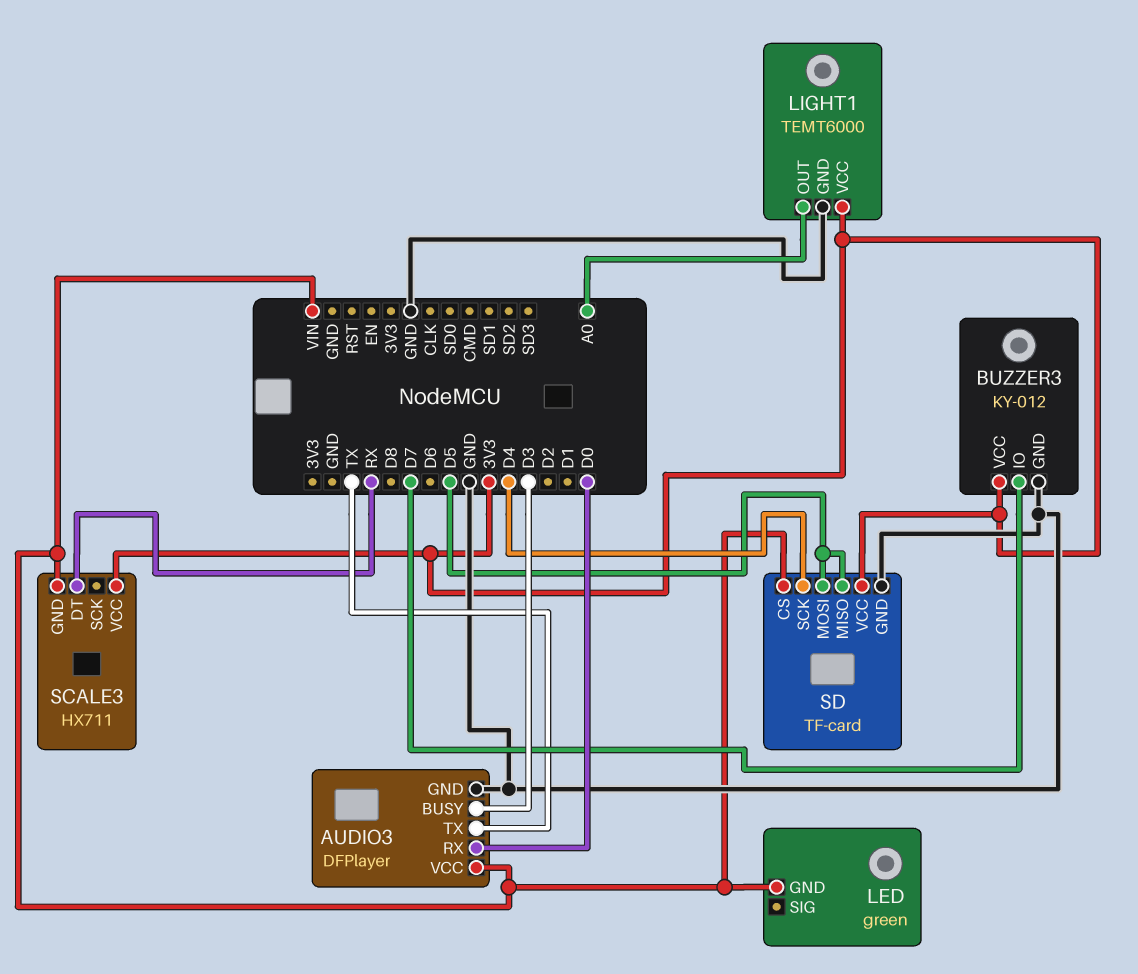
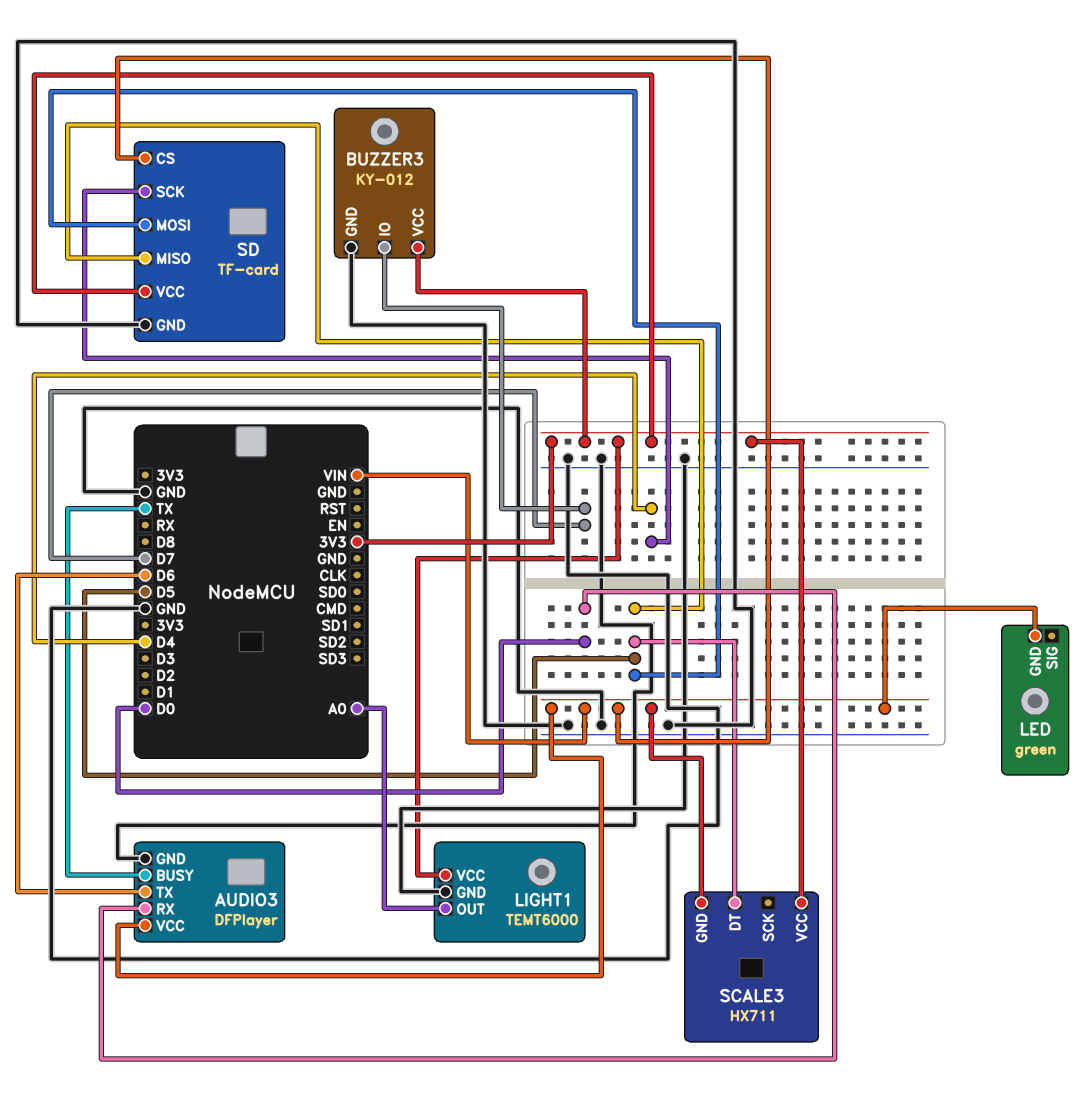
AUDIO3 pin BUSY: D3 -> TX
AUDIO3 pin TX: TX -> D6
SCALE3 pin DT: RX -> D5

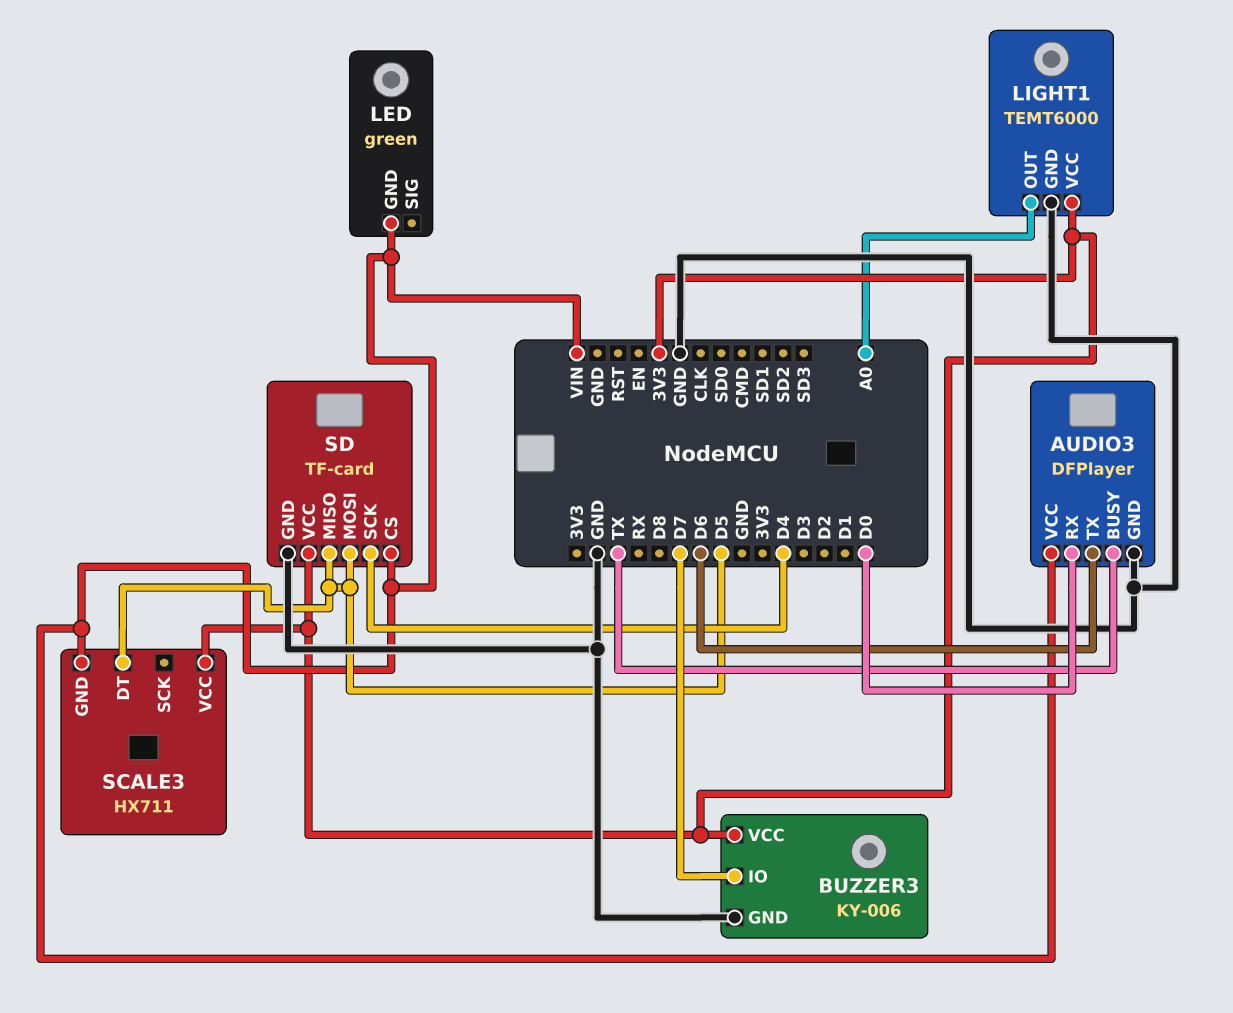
BUZZER3: KY-012 -> KY-006

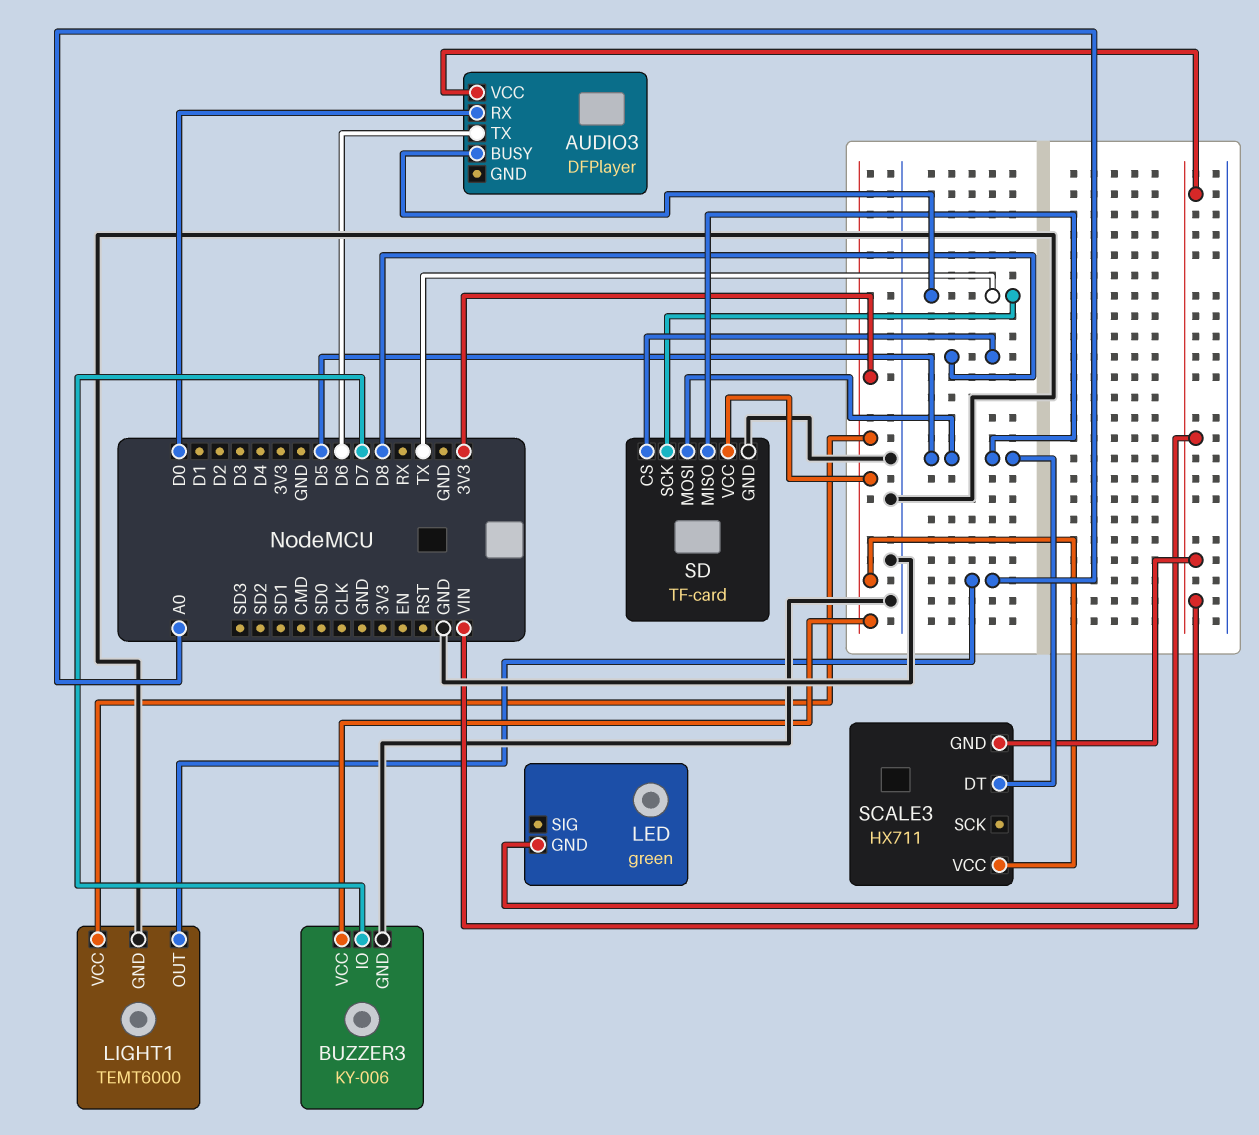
AUDIO3 pin GND: GND -> none
SD pin CS: VIN -> D8
SD pin SCK: D4 -> TX

